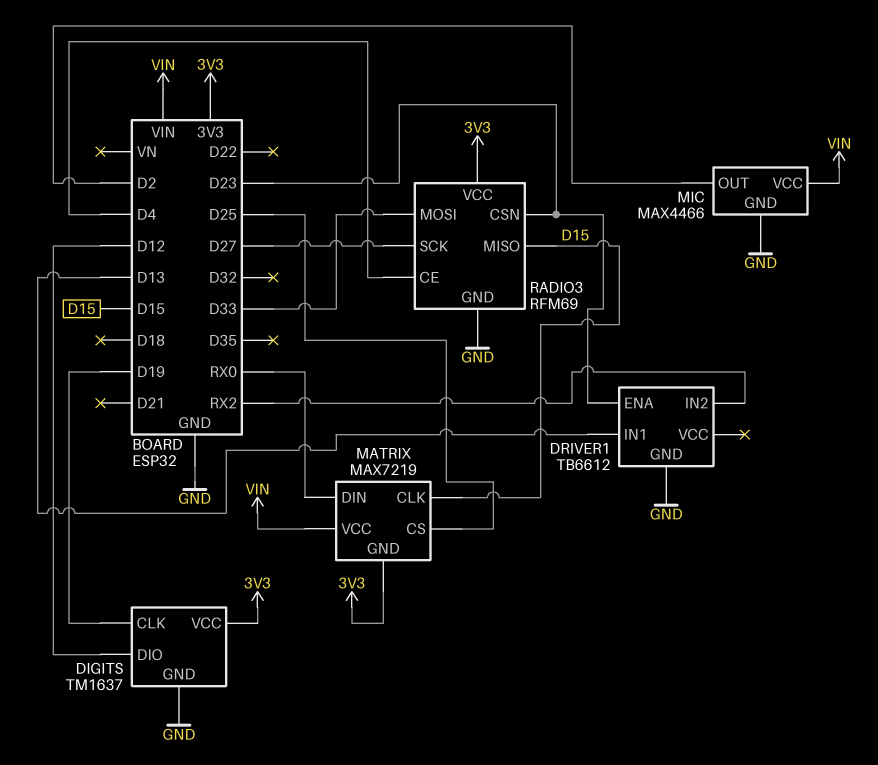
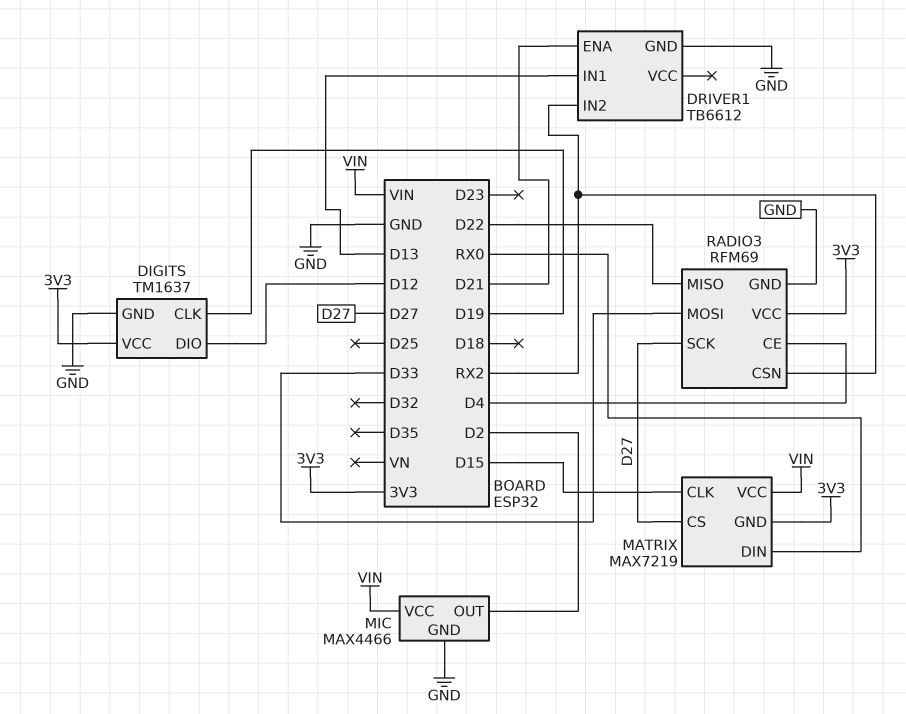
DRIVER1 pin ENA: D23 -> D21
MATRIX pin CS: D25 -> D27
RADIO3 pin CSN: D23 -> RX2
RADIO3 pin MISO: D15 -> D22

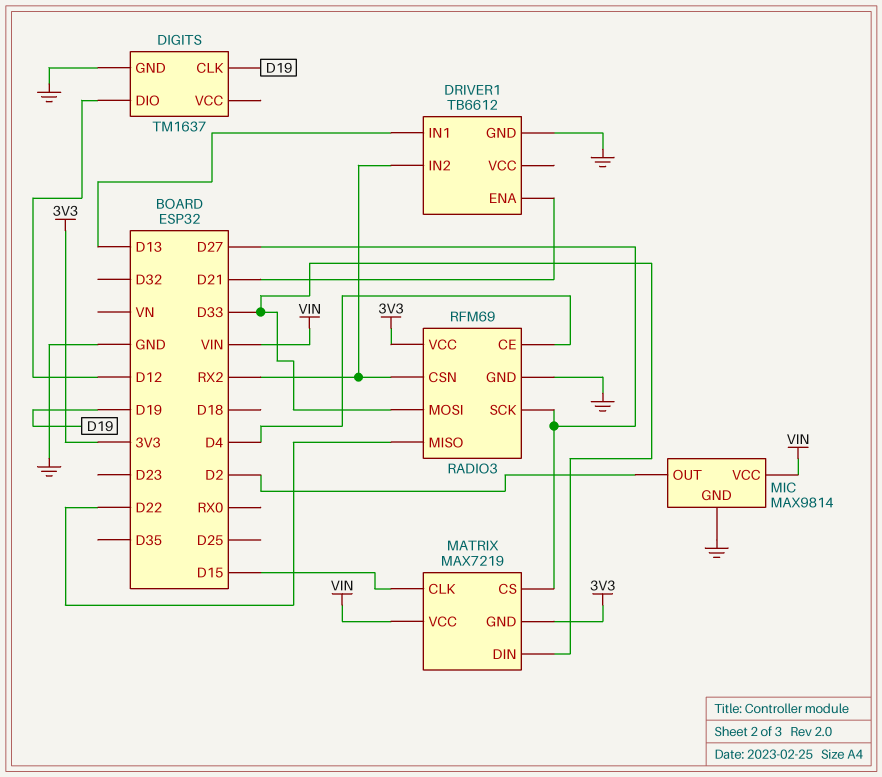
DIGITS pin VCC: 3V3 -> none
MATRIX pin DIN: RX0 -> D33
MIC: MAX4466 -> MAX9814

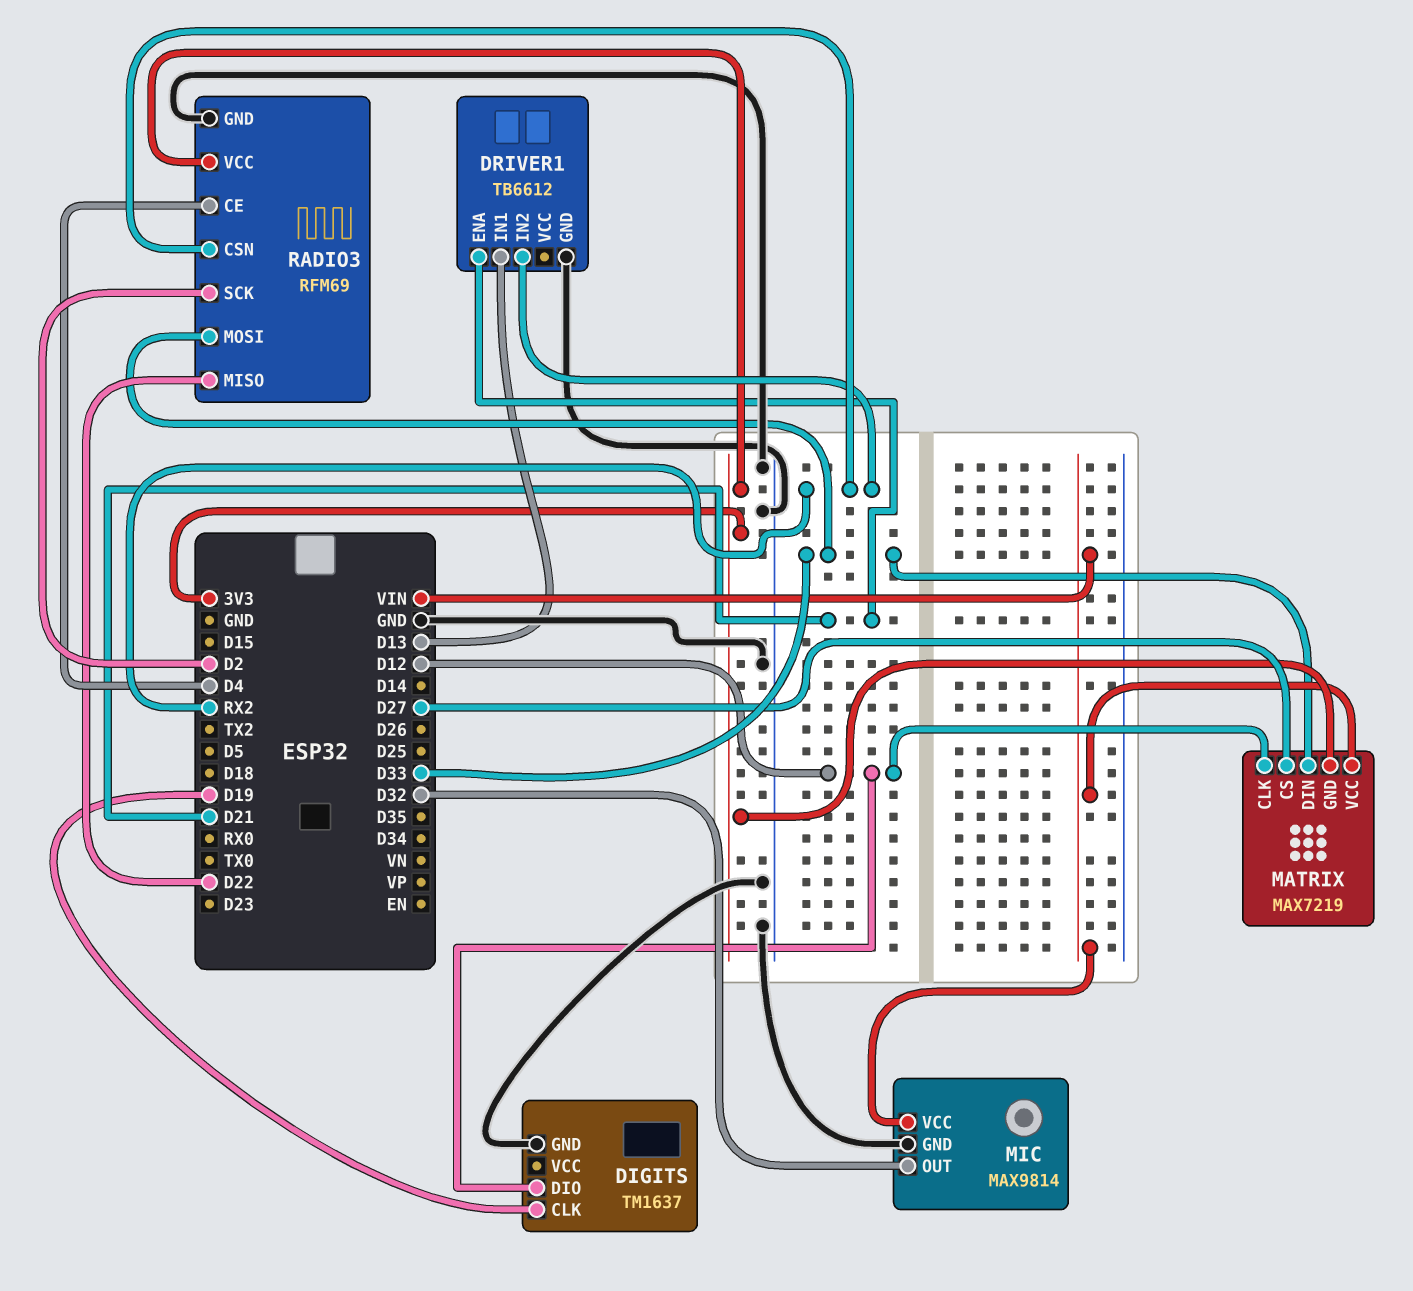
MATRIX pin CLK: D15 -> D12
MIC pin OUT: D2 -> D32
RADIO3 pin SCK: D27 -> D2

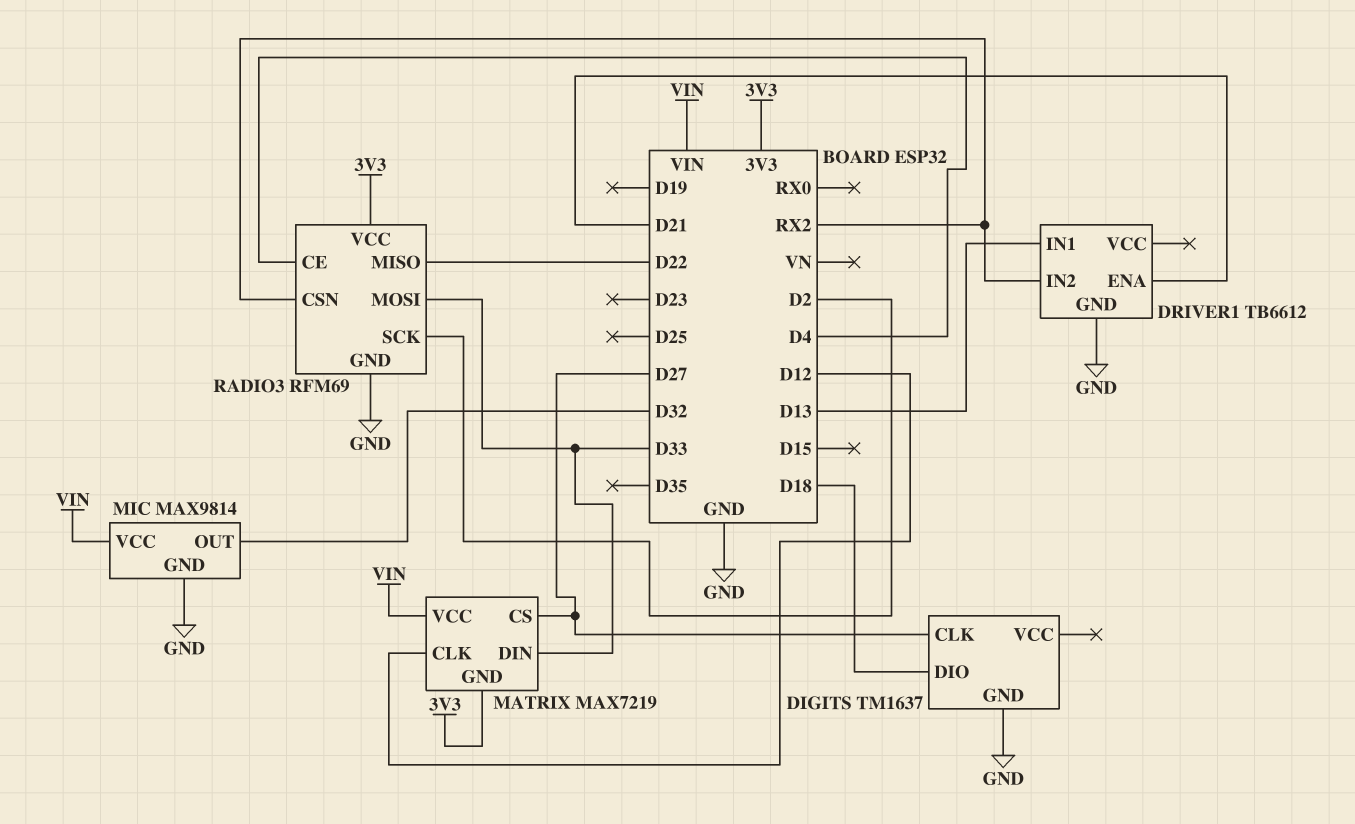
DIGITS pin CLK: D19 -> D27
DIGITS pin DIO: D12 -> D18

